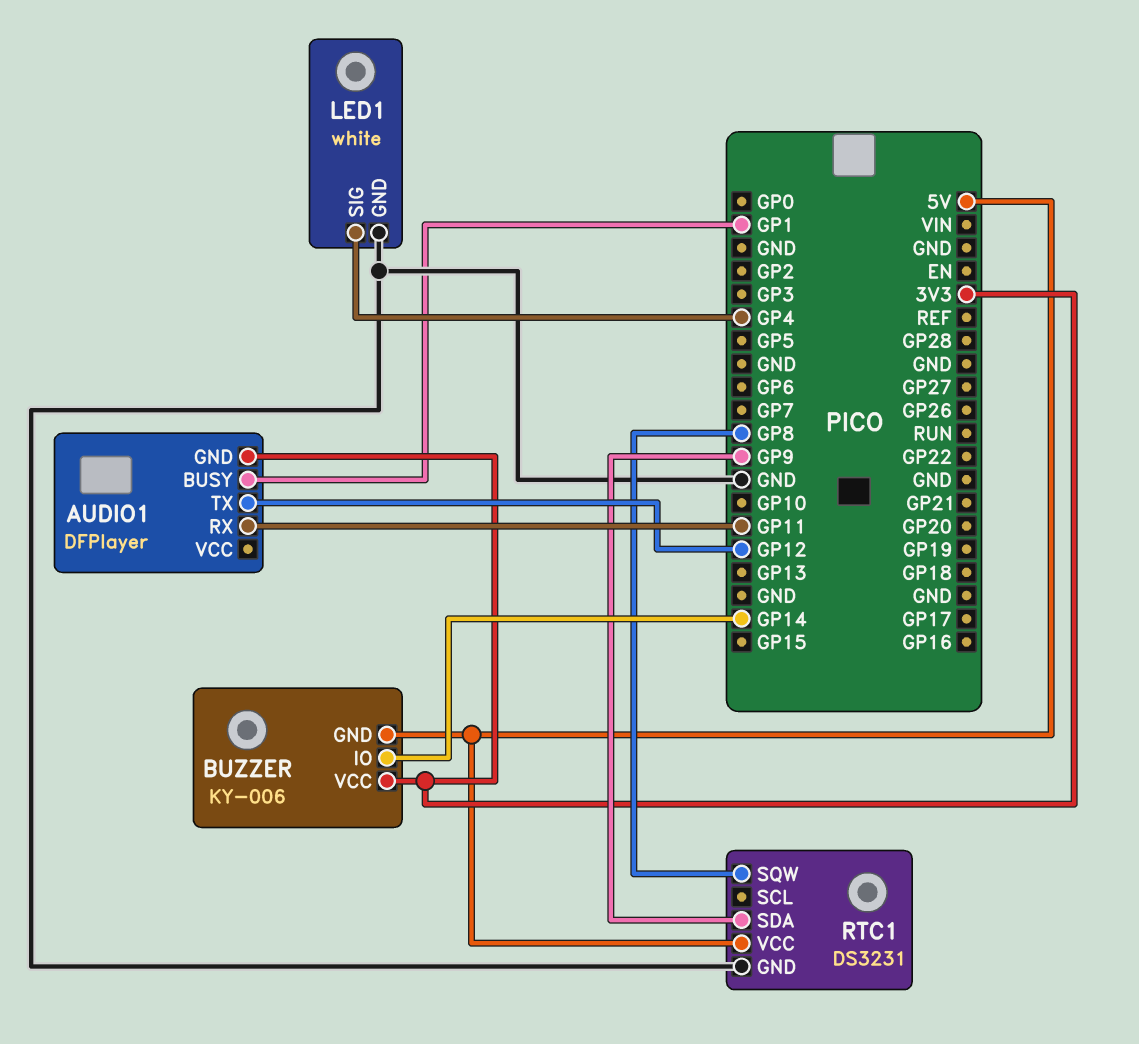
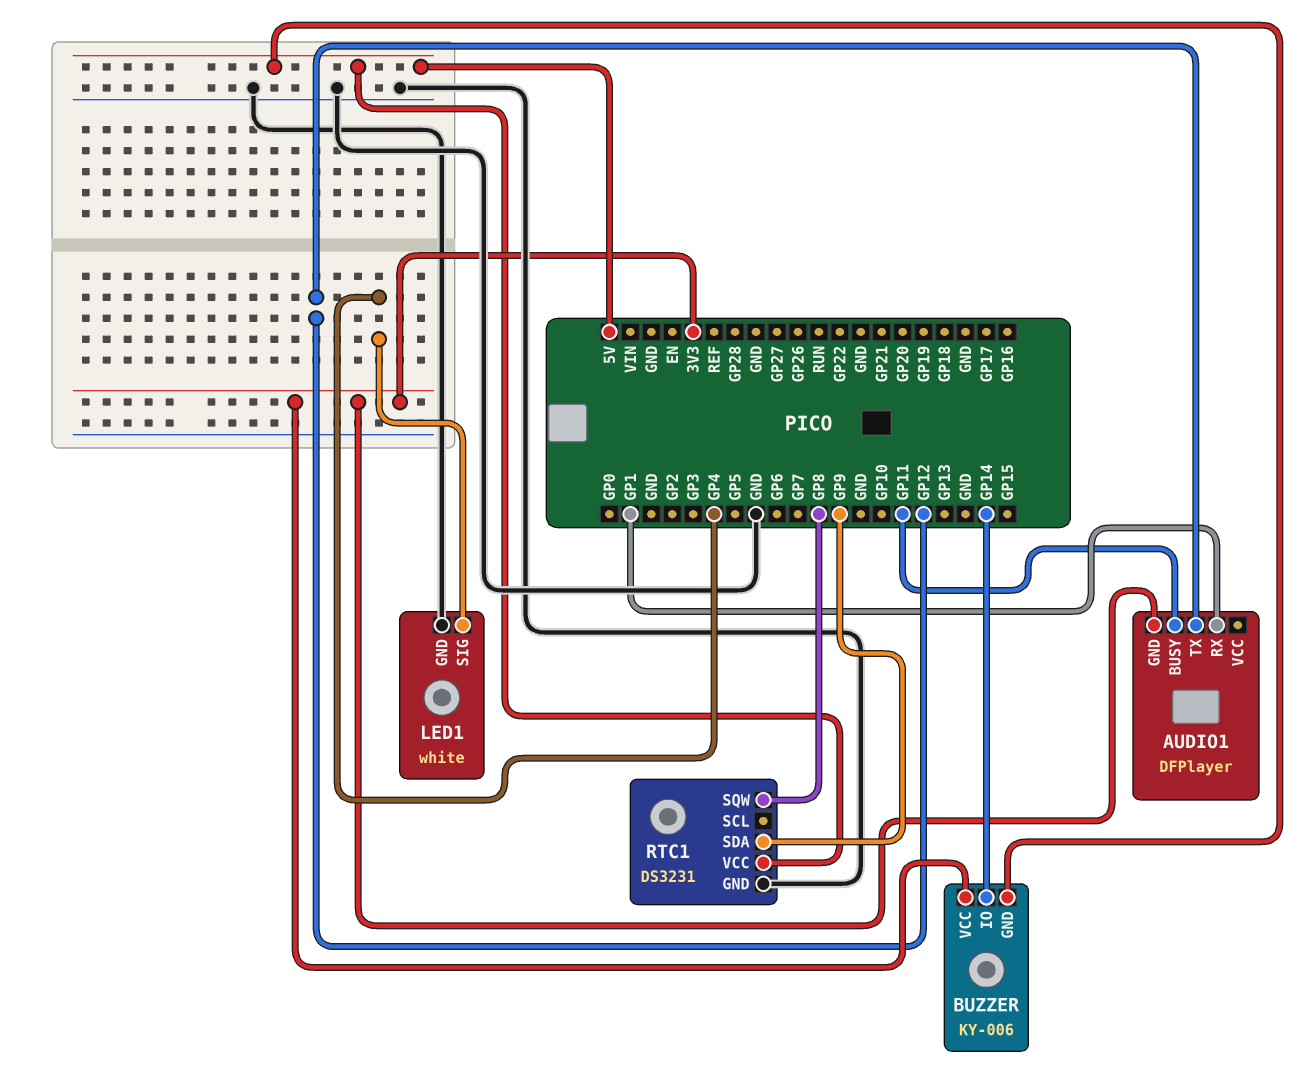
AUDIO1 pin BUSY: GP1 -> GP11
AUDIO1 pin RX: GP11 -> GP1

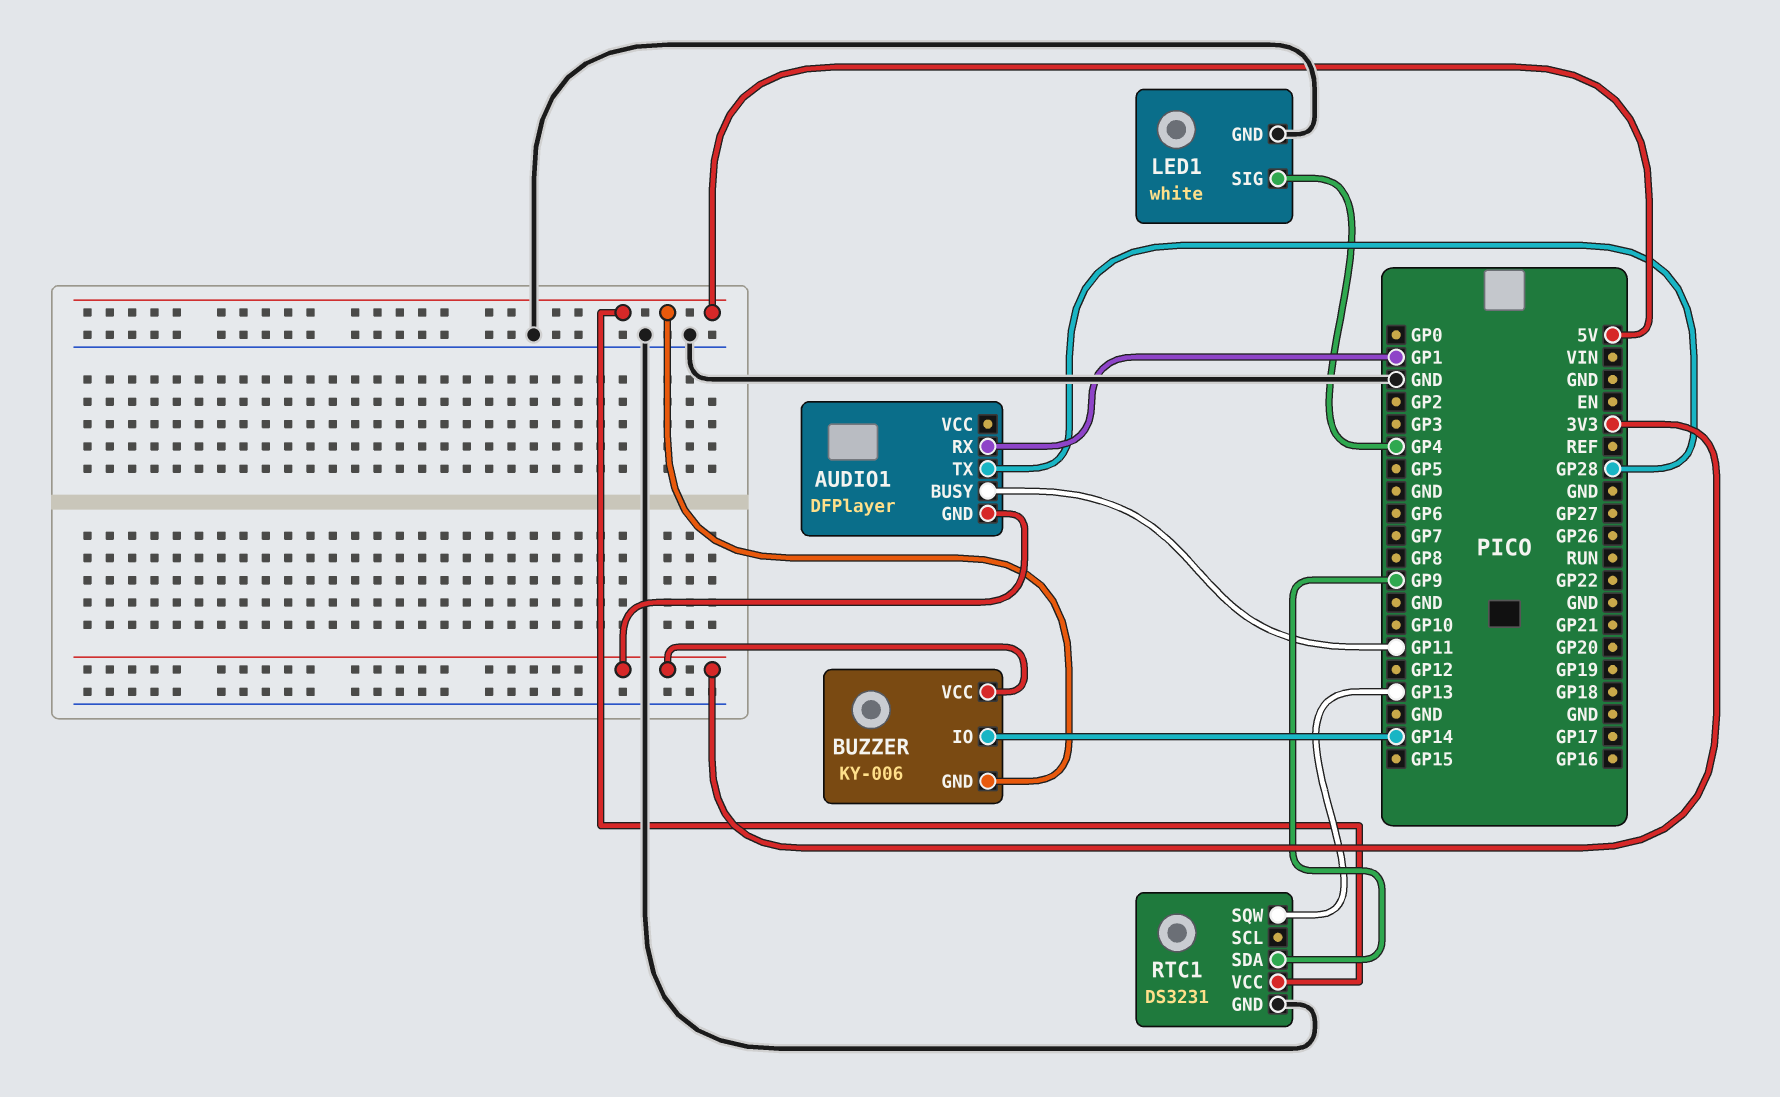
AUDIO1 pin TX: GP12 -> GP28
RTC1 pin SQW: GP8 -> GP13

